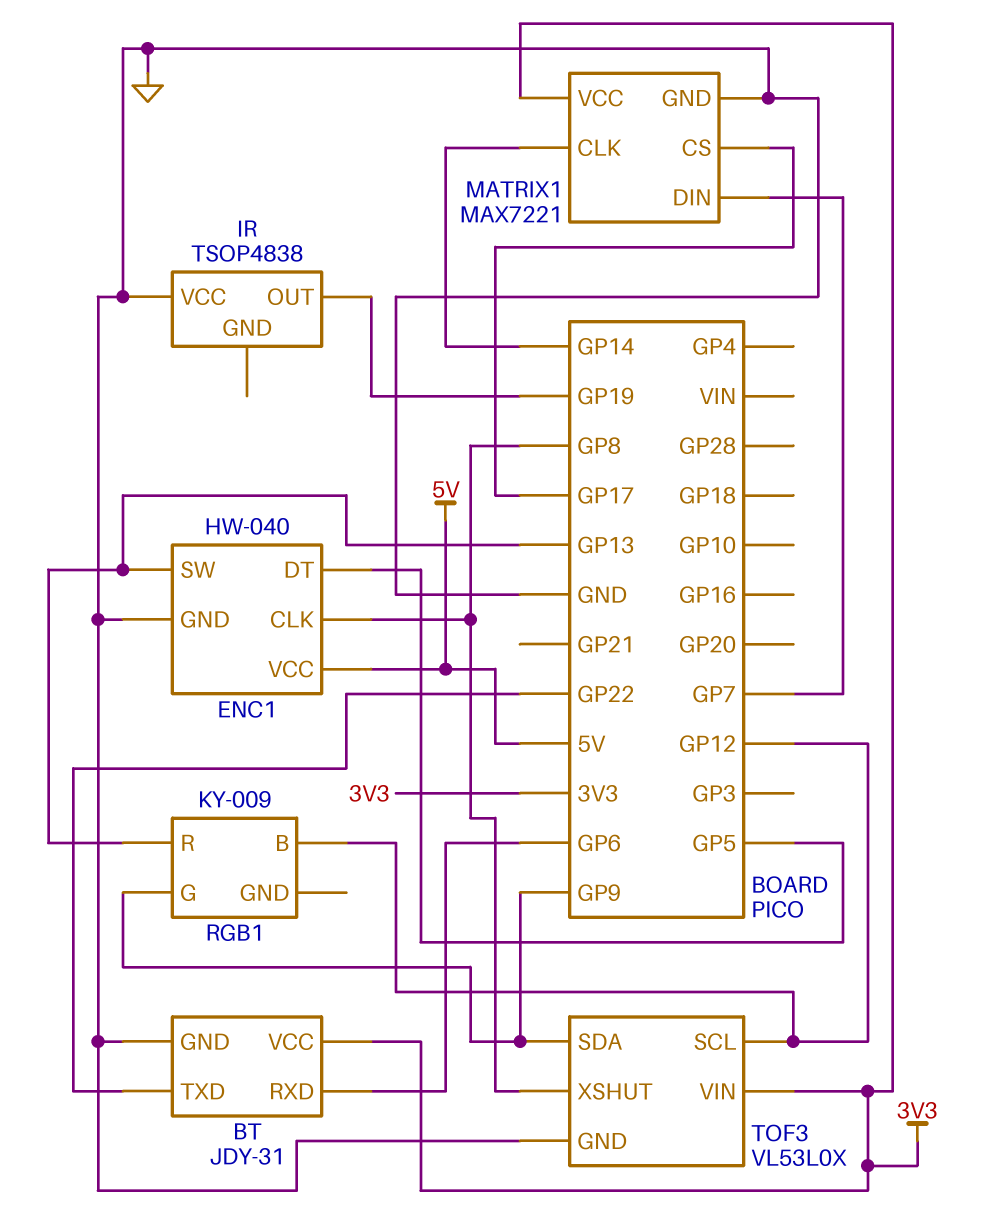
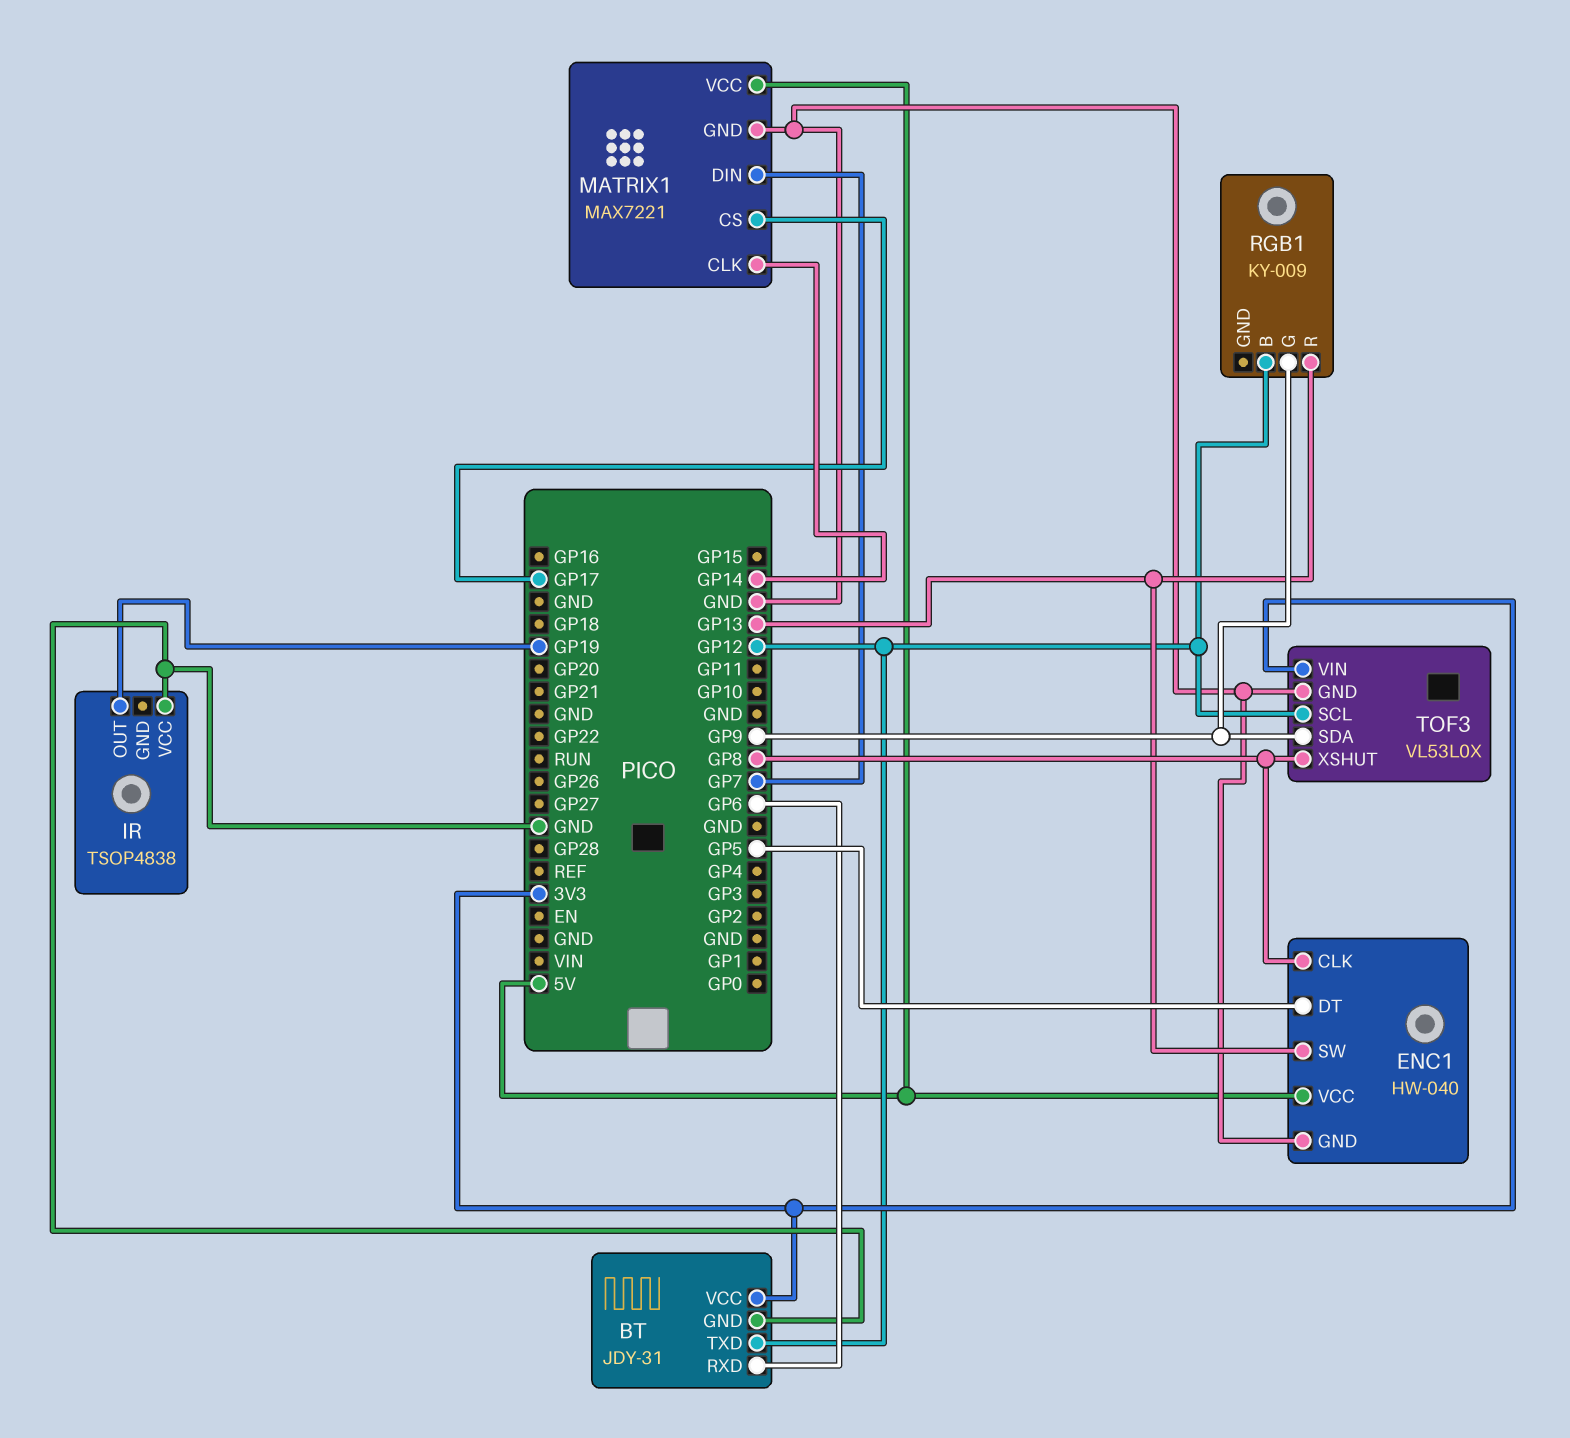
BT pin TXD: GP22 -> GP12
MATRIX1 pin VCC: 3V3 -> 5V

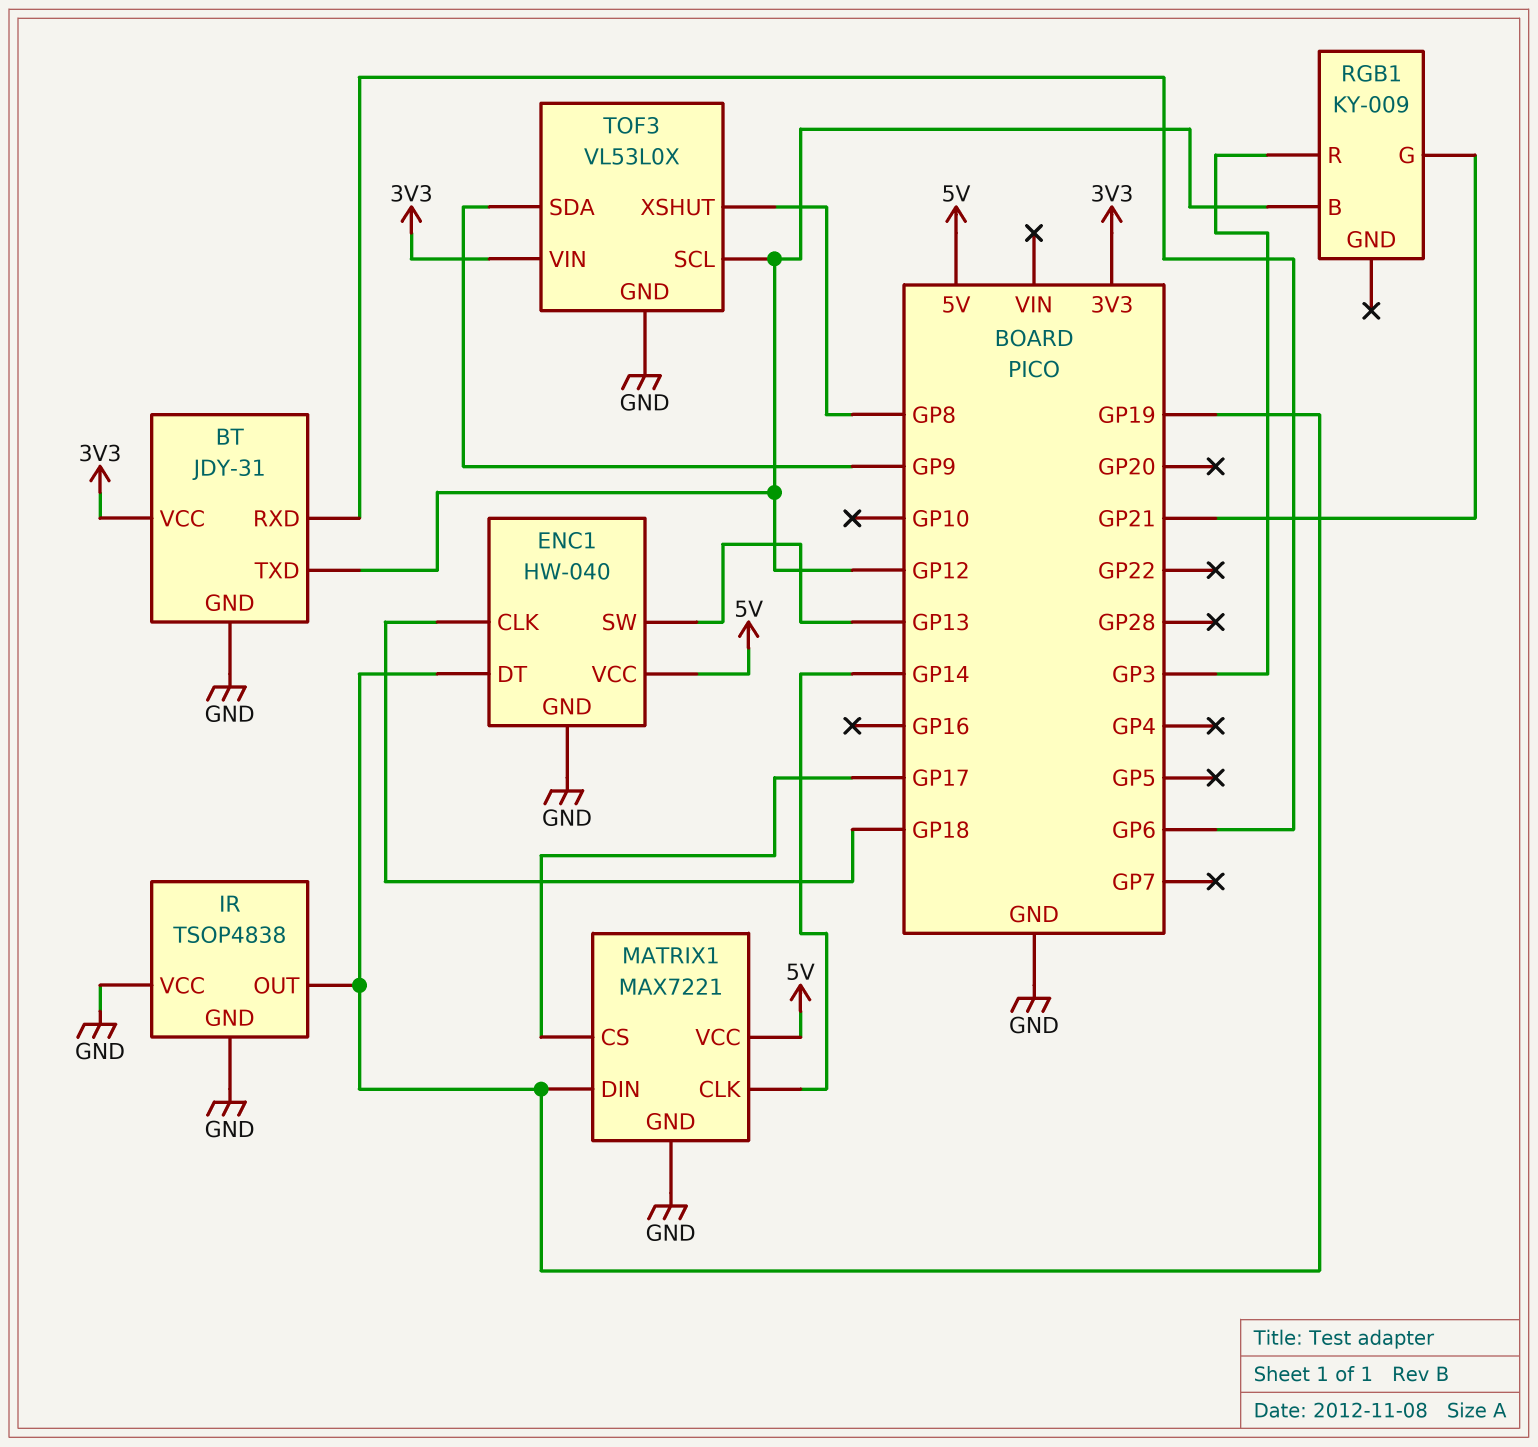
ENC1 pin CLK: GP8 -> GP18
ENC1 pin DT: GP5 -> GP19
IR pin GND: none -> GND
MATRIX1 pin DIN: GP7 -> GP19
RGB1 pin G: GP9 -> GP21
RGB1 pin R: GP13 -> GP3

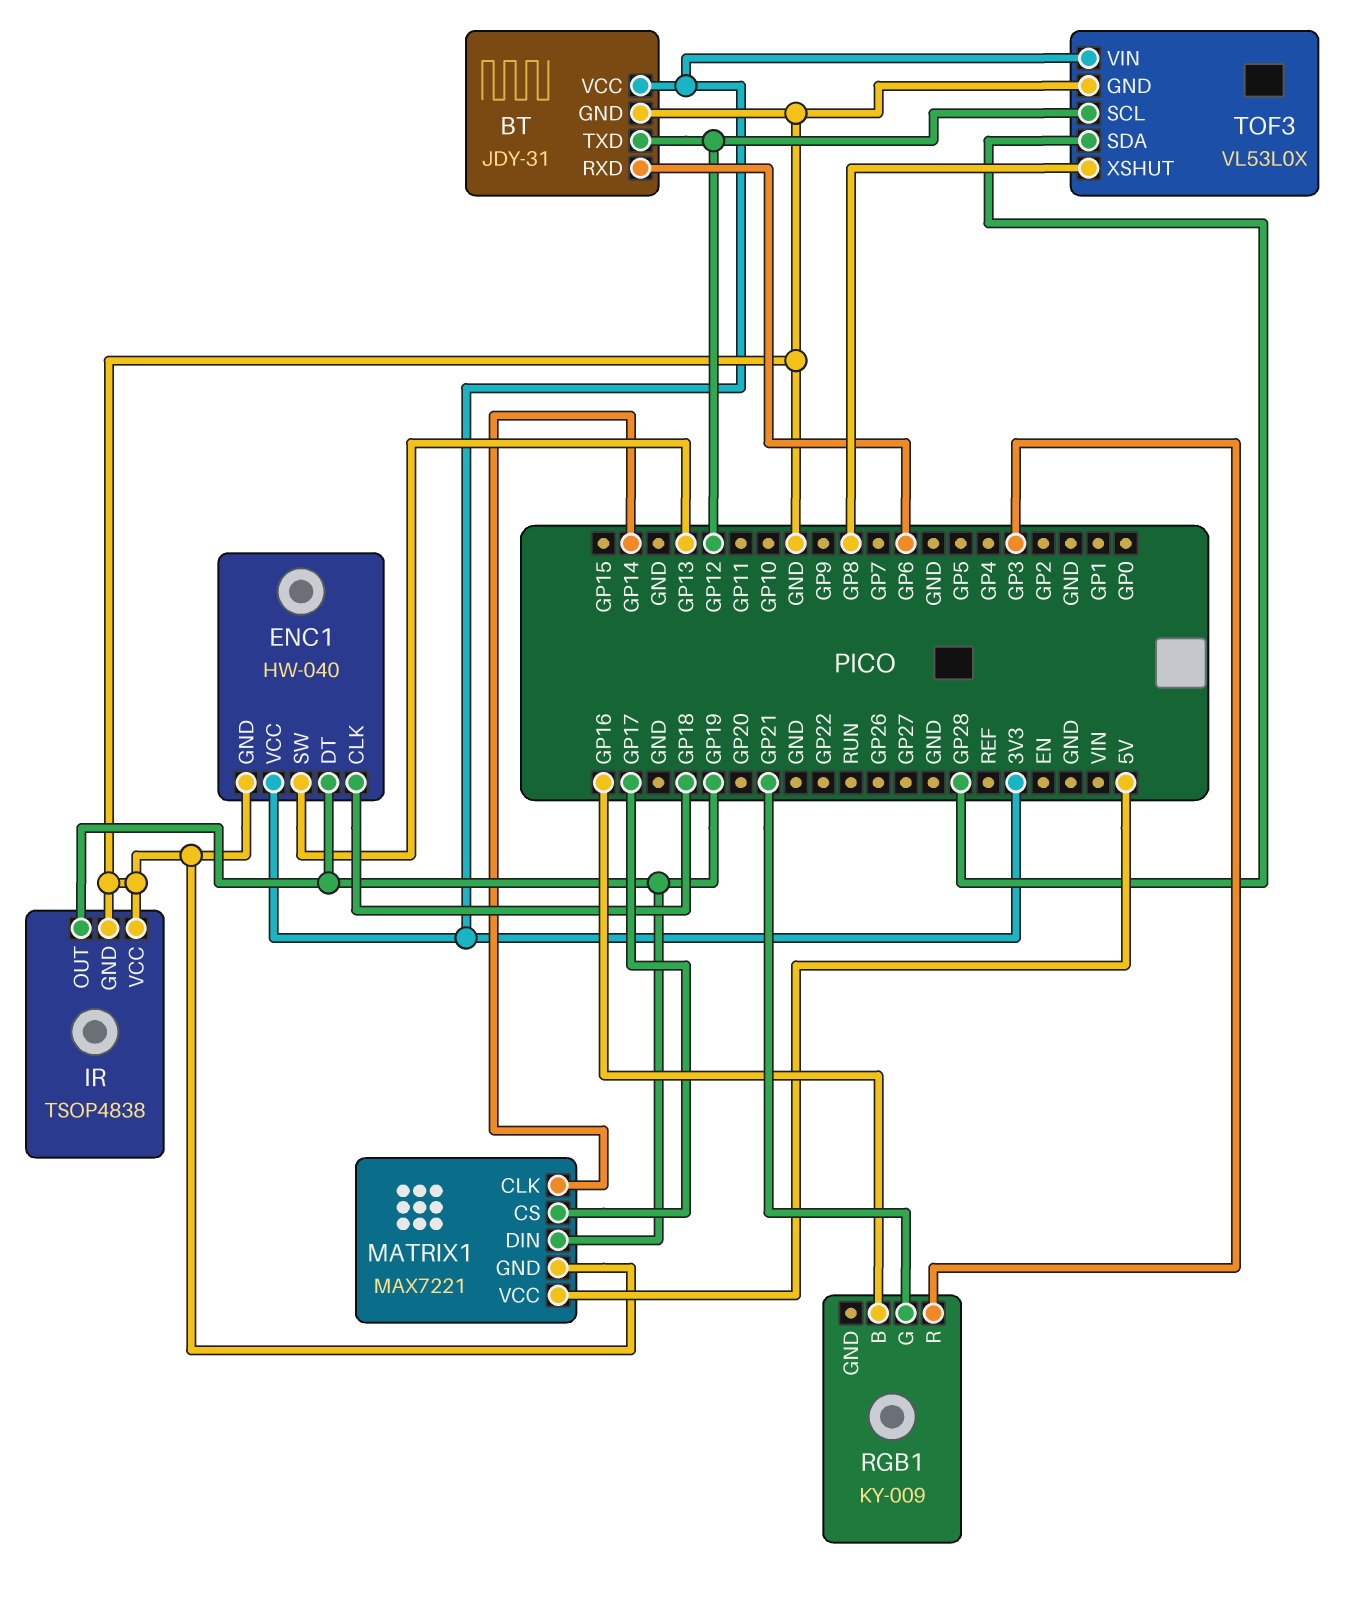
ENC1 pin VCC: 5V -> 3V3
RGB1 pin B: GP12 -> GP16
TOF3 pin SDA: GP9 -> GP28

